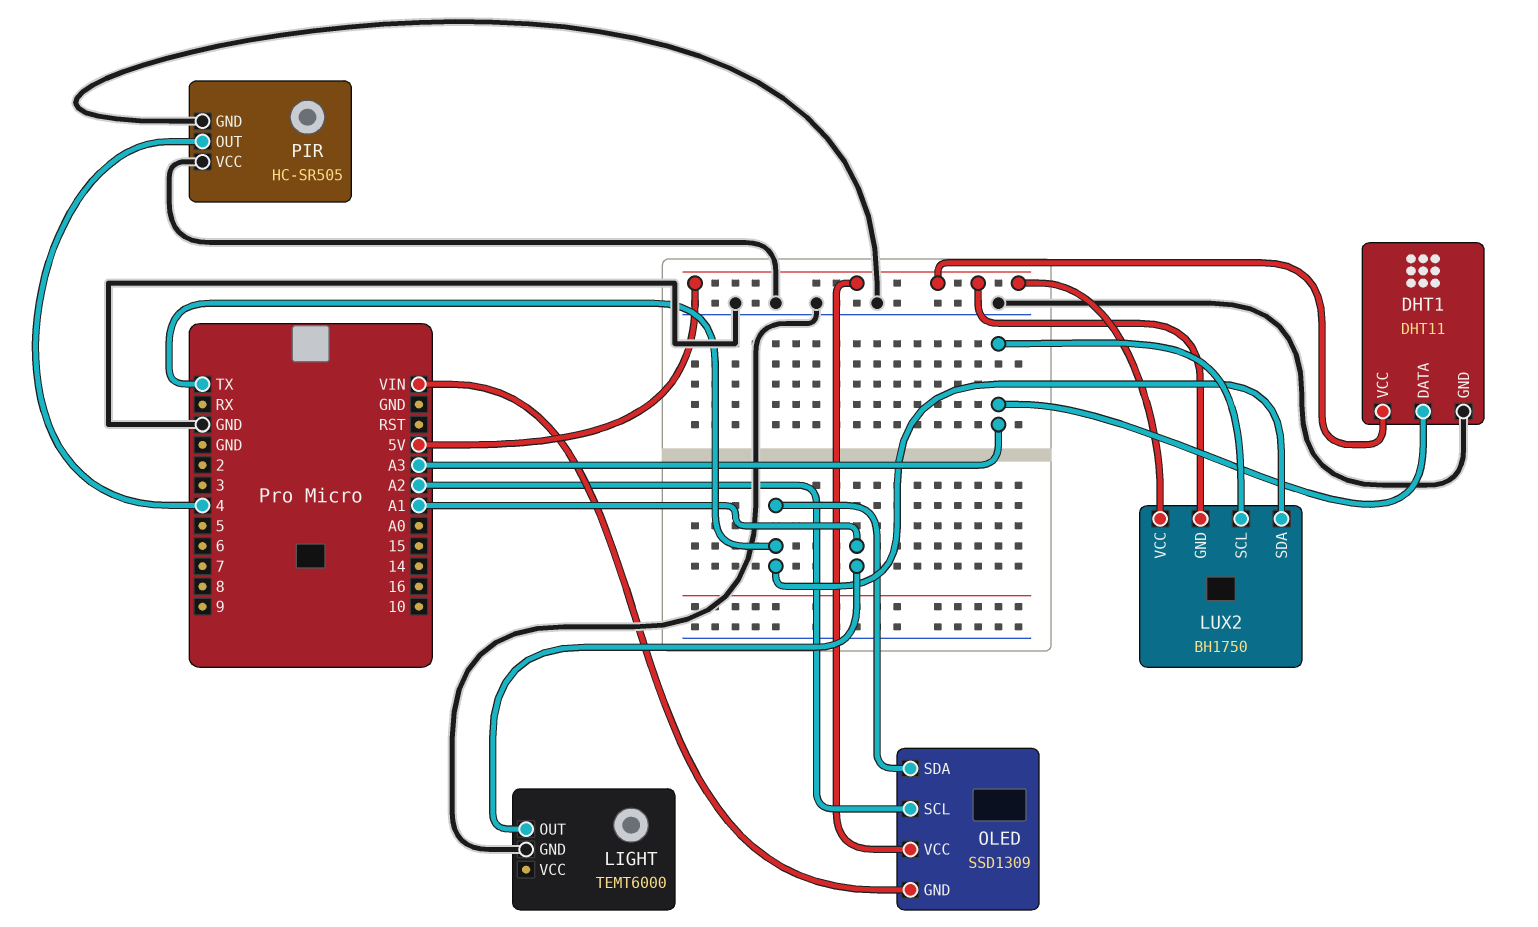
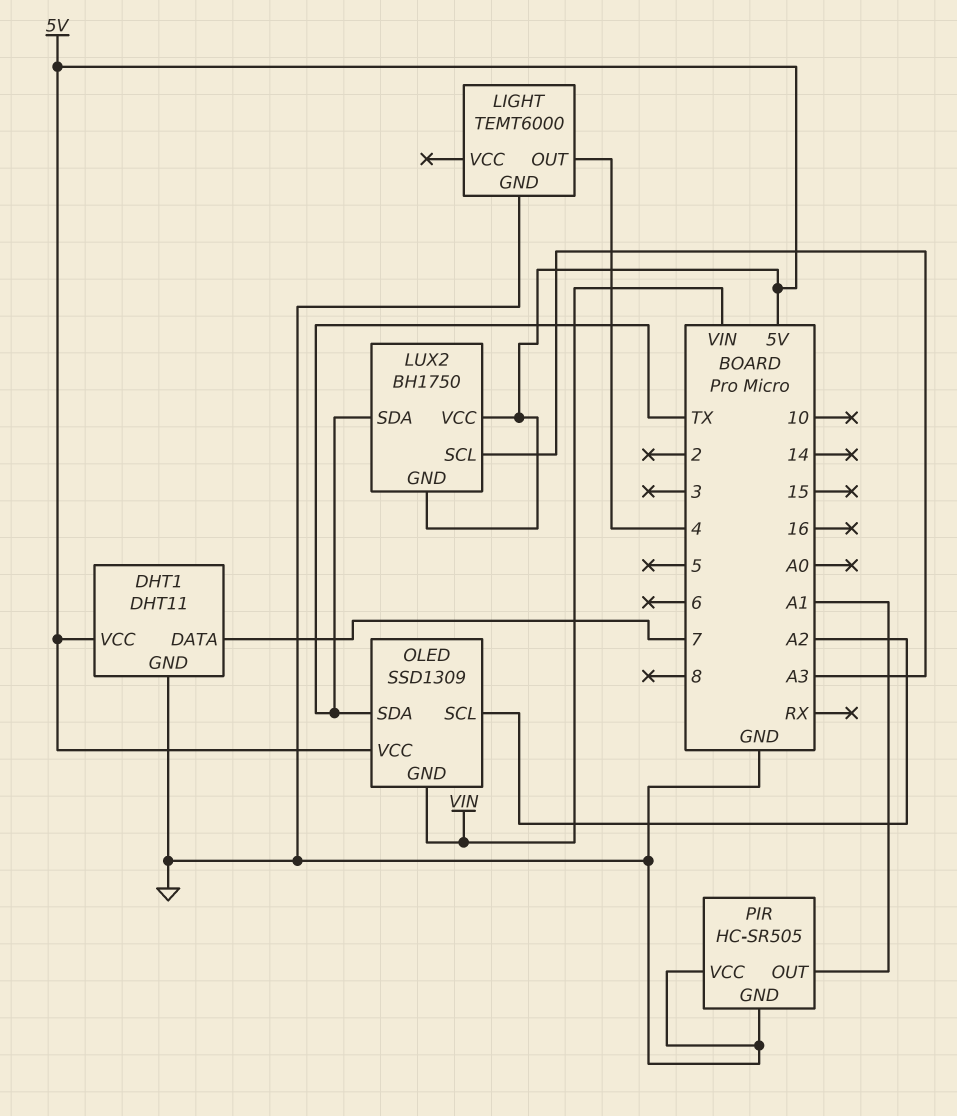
DHT1 pin DATA: A3 -> 7
LIGHT pin OUT: A1 -> 4
PIR pin OUT: 4 -> A1

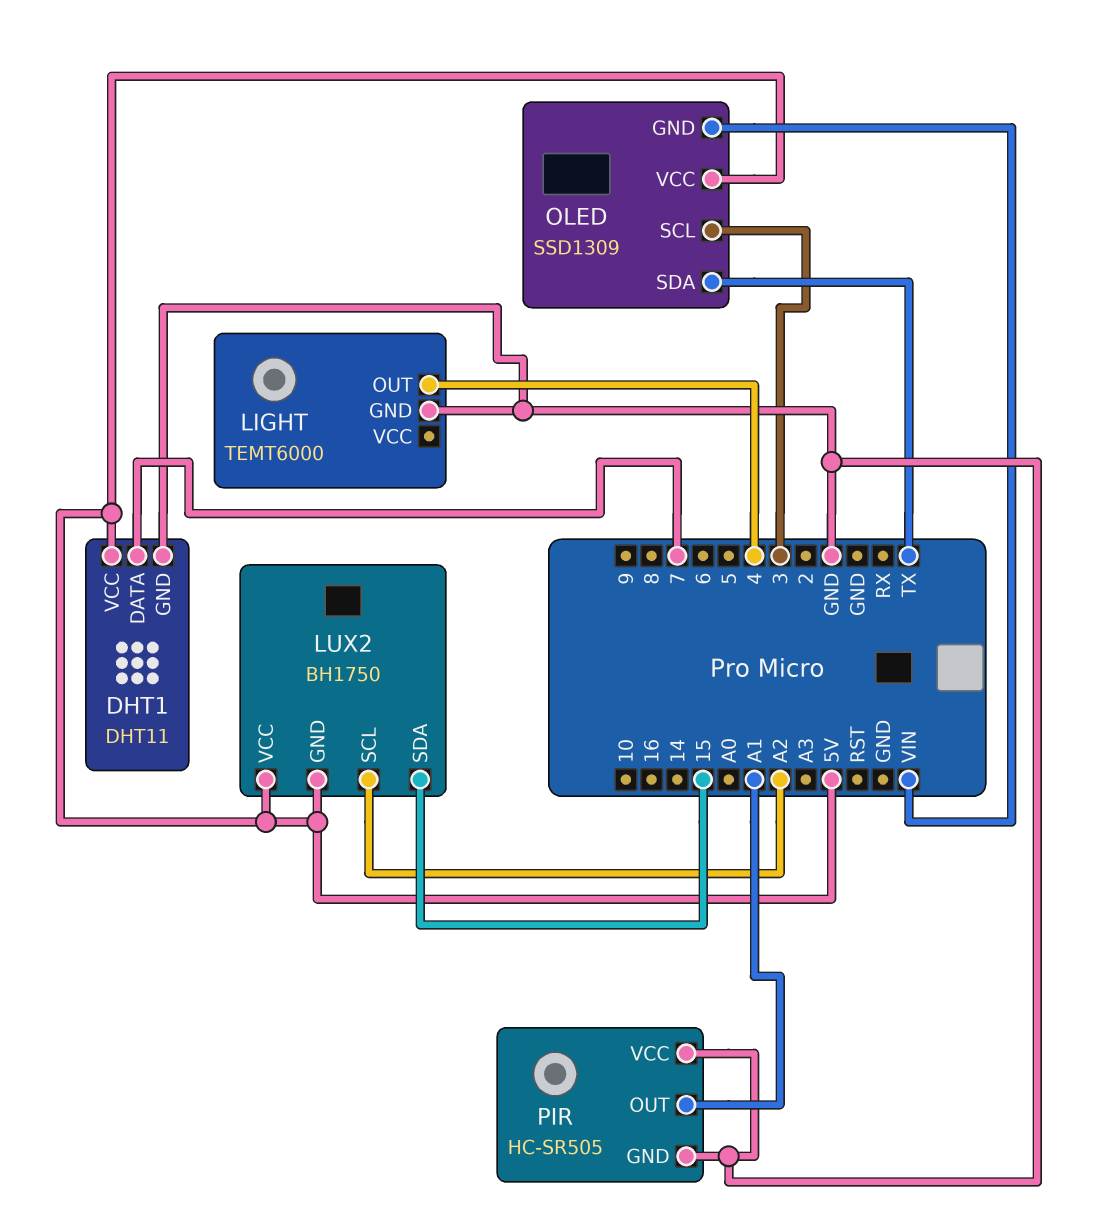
LUX2 pin SCL: A3 -> A2
LUX2 pin SDA: TX -> 15
OLED pin SCL: A2 -> 3

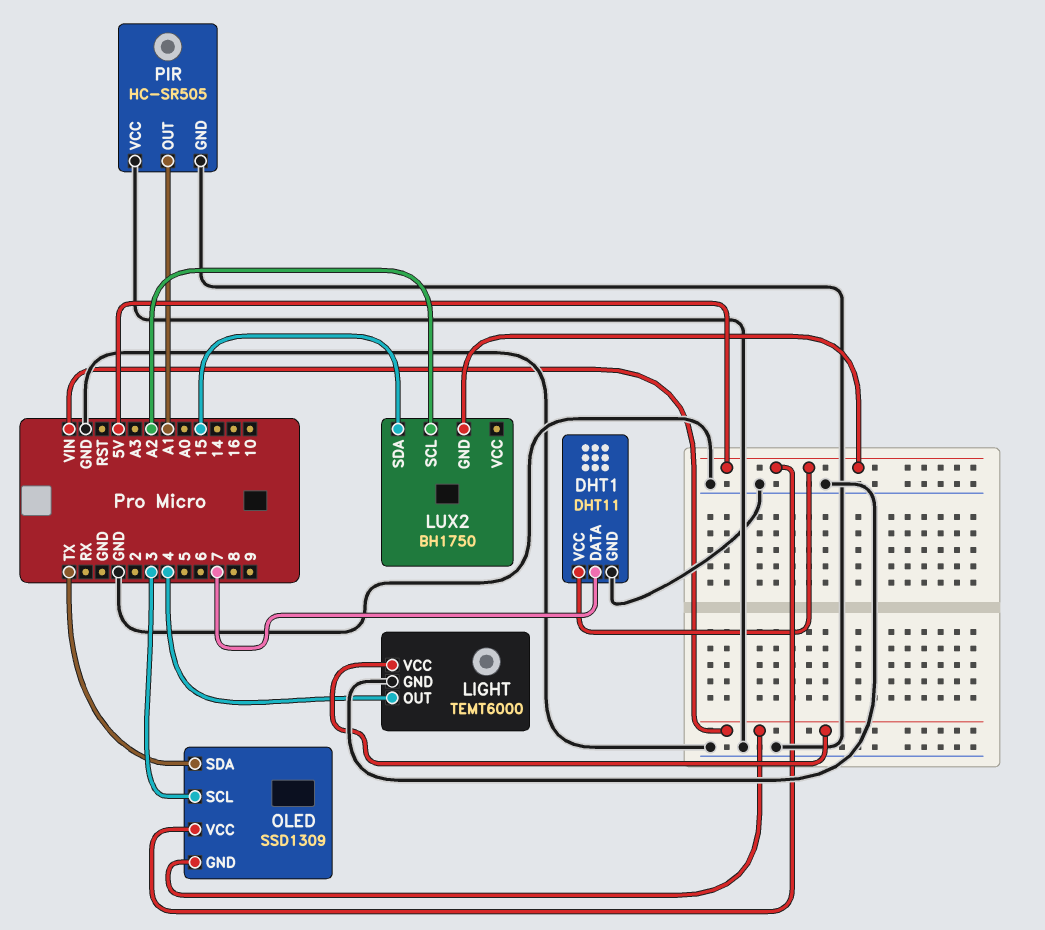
LIGHT pin VCC: none -> VIN
LUX2 pin VCC: 5V -> none

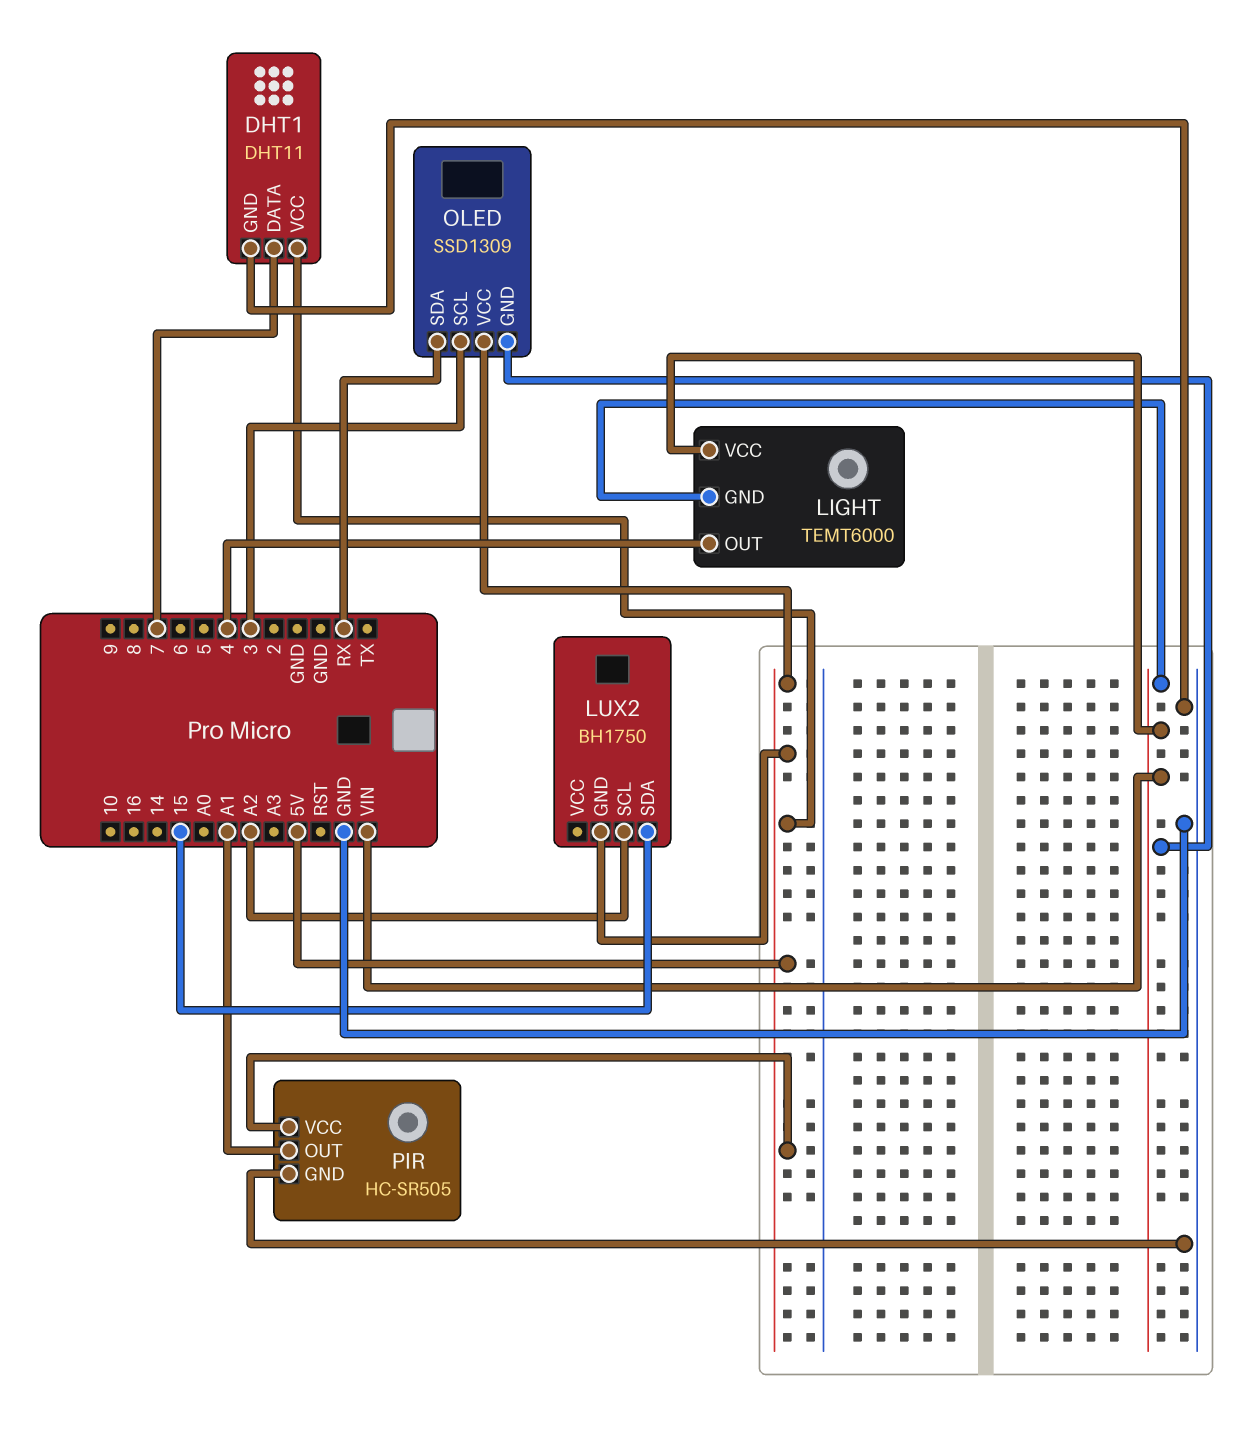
LIGHT pin GND: GND -> VIN
OLED pin SDA: TX -> RX
PIR pin VCC: GND -> 5V

